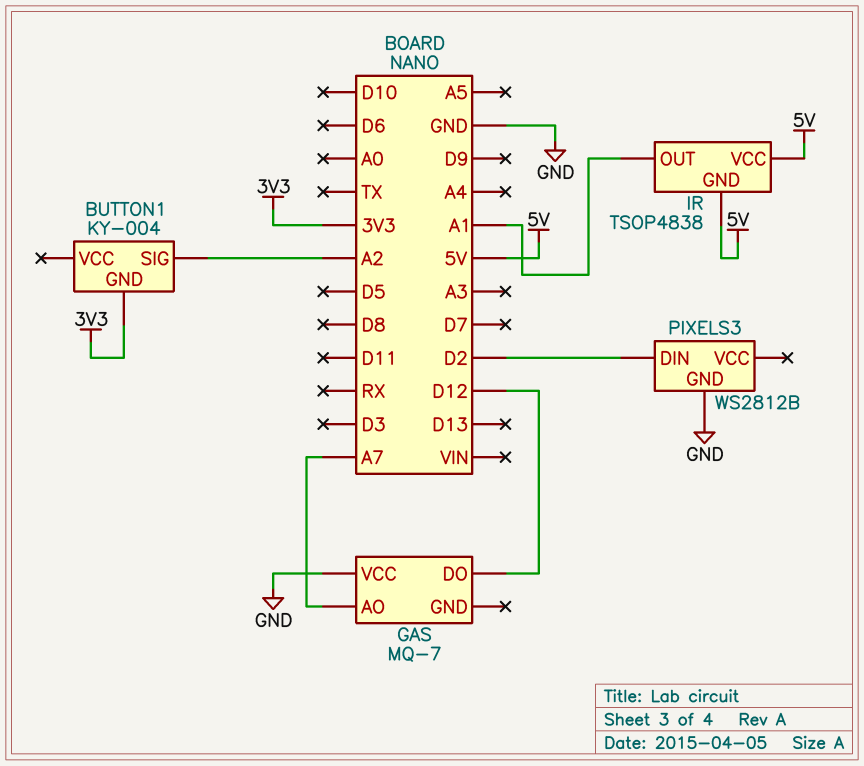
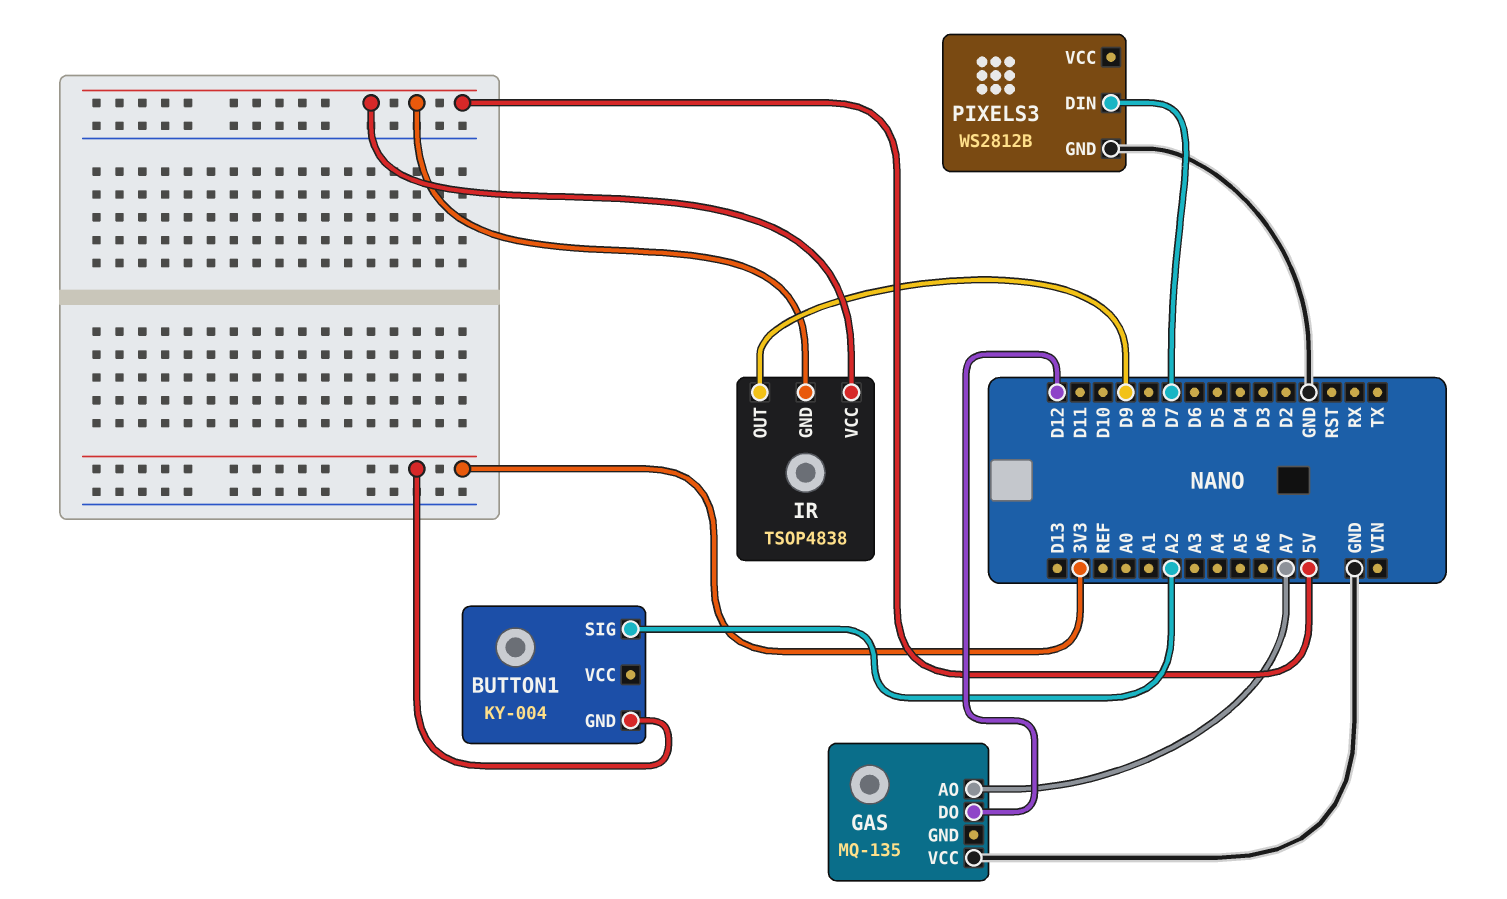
GAS: MQ-7 -> MQ-135
IR pin OUT: A1 -> D9
PIXELS3 pin DIN: D2 -> D7

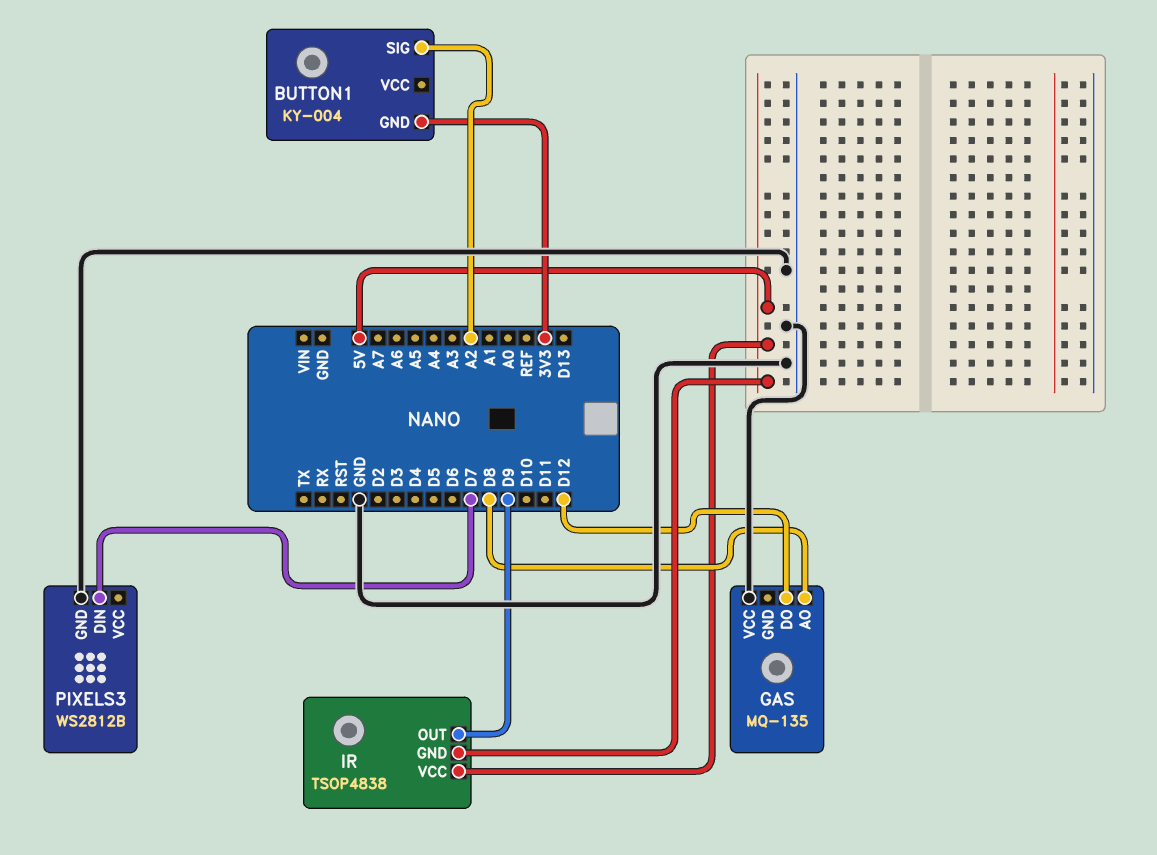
GAS pin AO: A7 -> D8

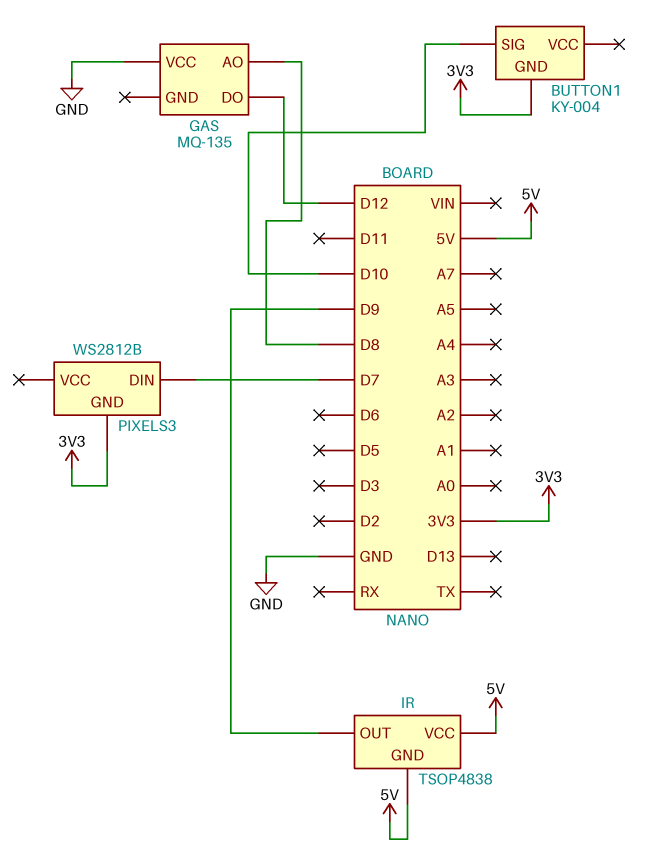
BUTTON1 pin SIG: A2 -> D10
PIXELS3 pin GND: GND -> 3V3

